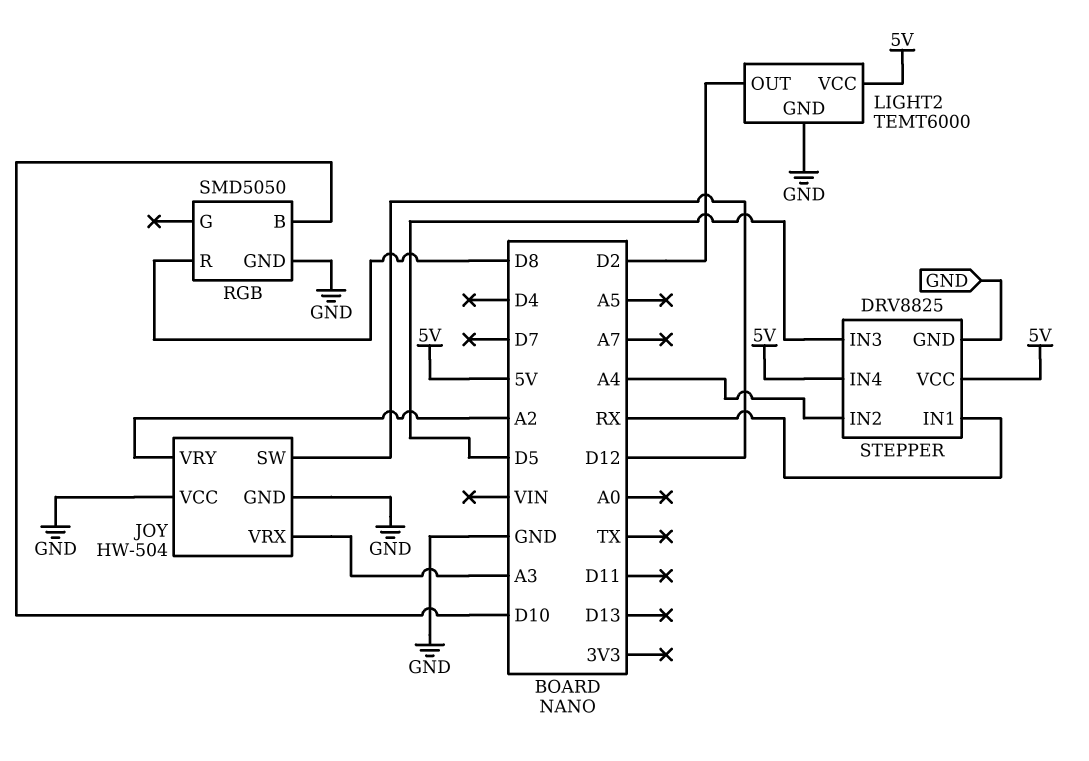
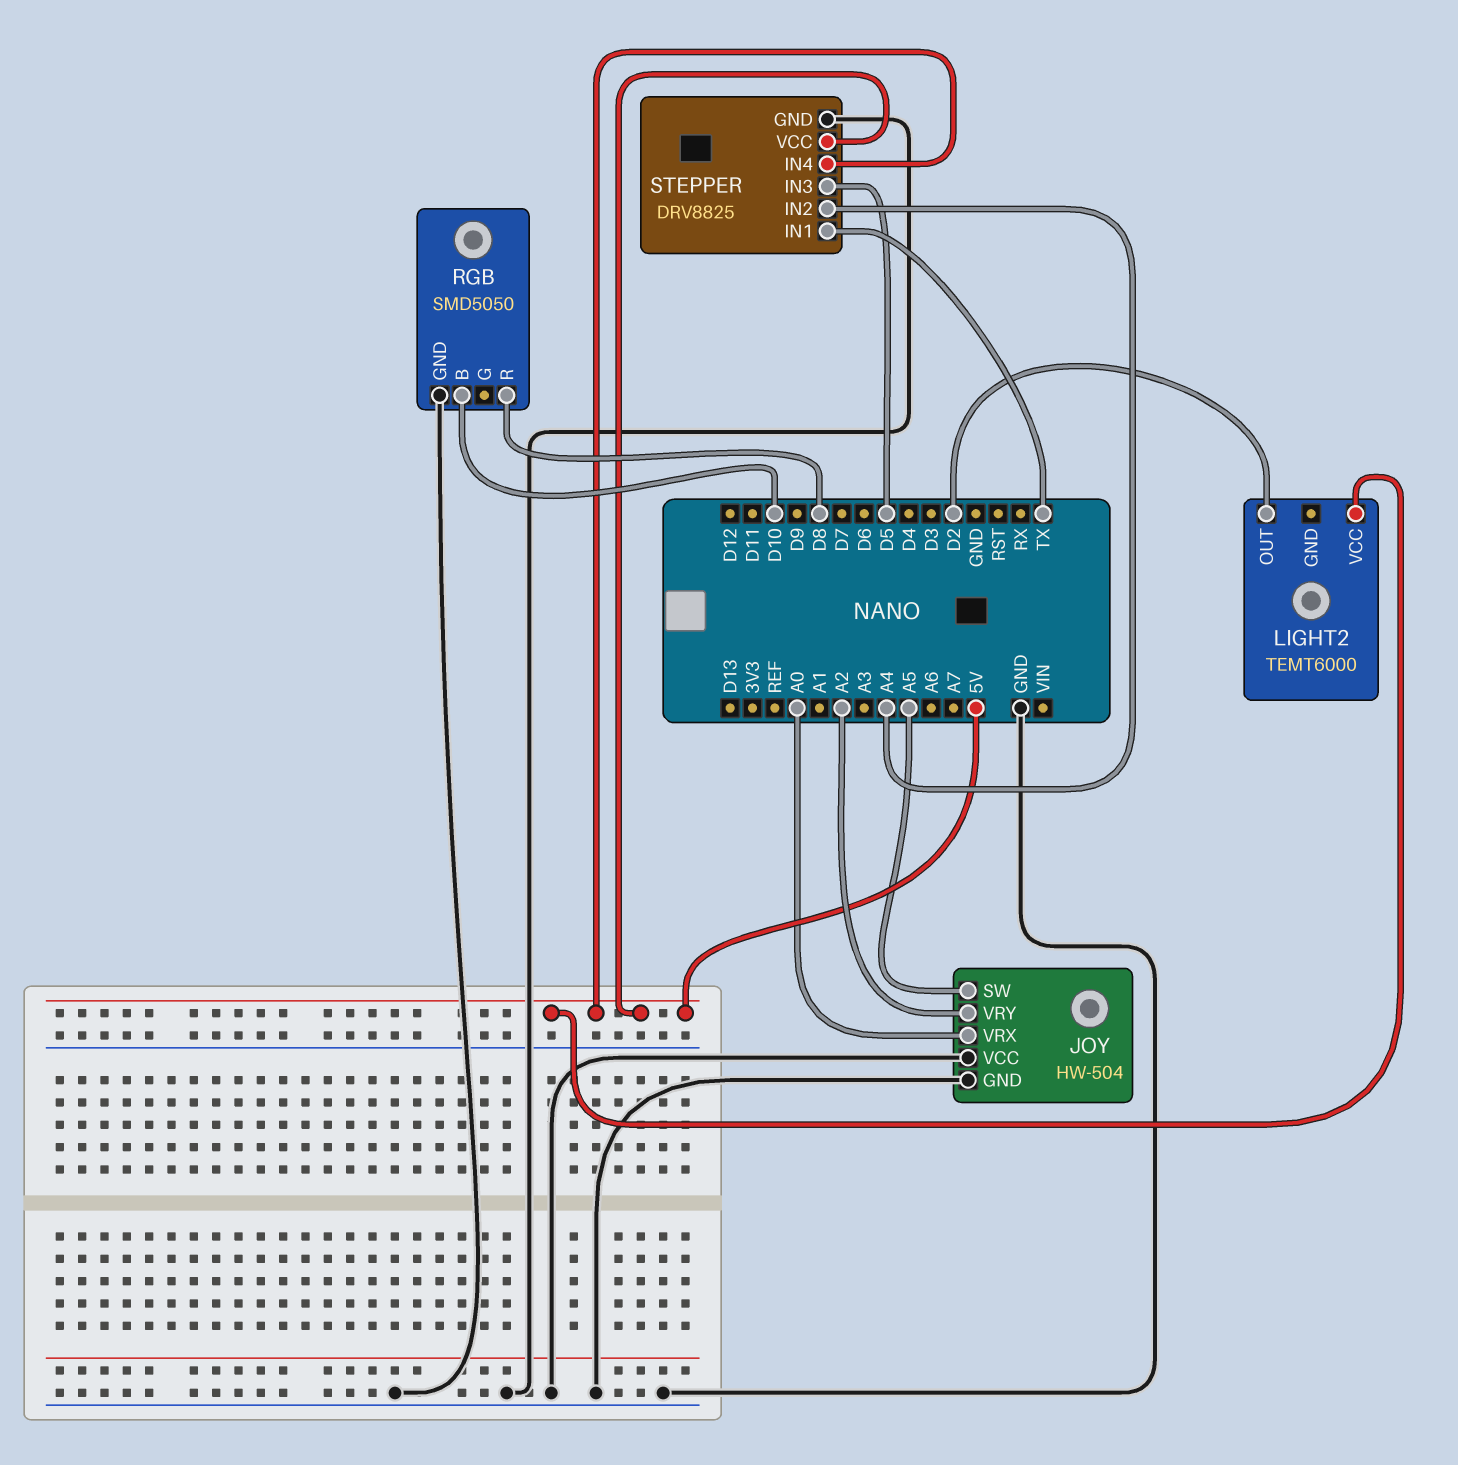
JOY pin SW: D12 -> A5
JOY pin VRX: A3 -> A0
LIGHT2 pin GND: GND -> none
STEPPER pin IN1: RX -> TX

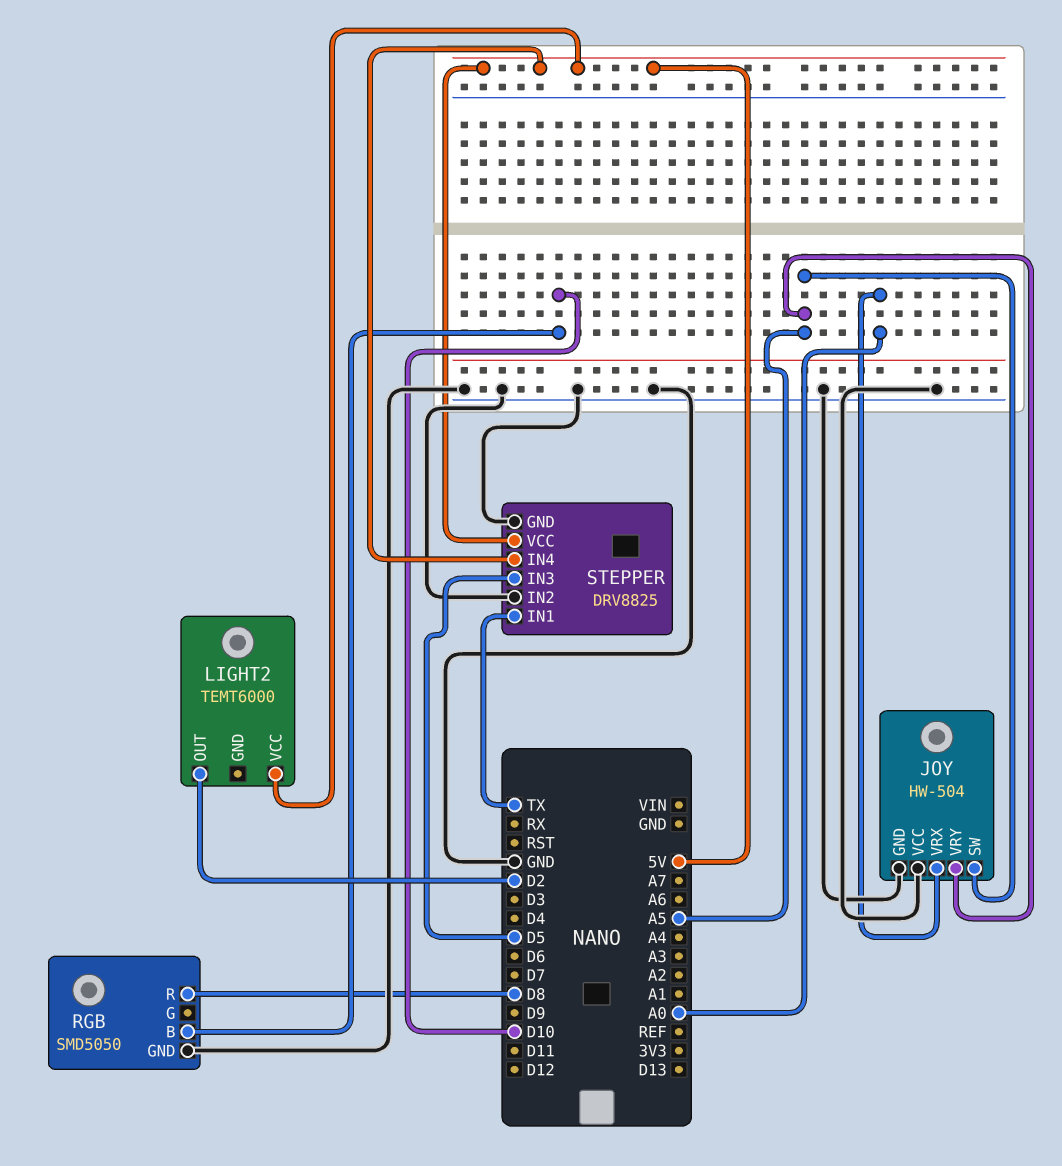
JOY pin VRY: A2 -> A5
STEPPER pin IN2: A4 -> GND

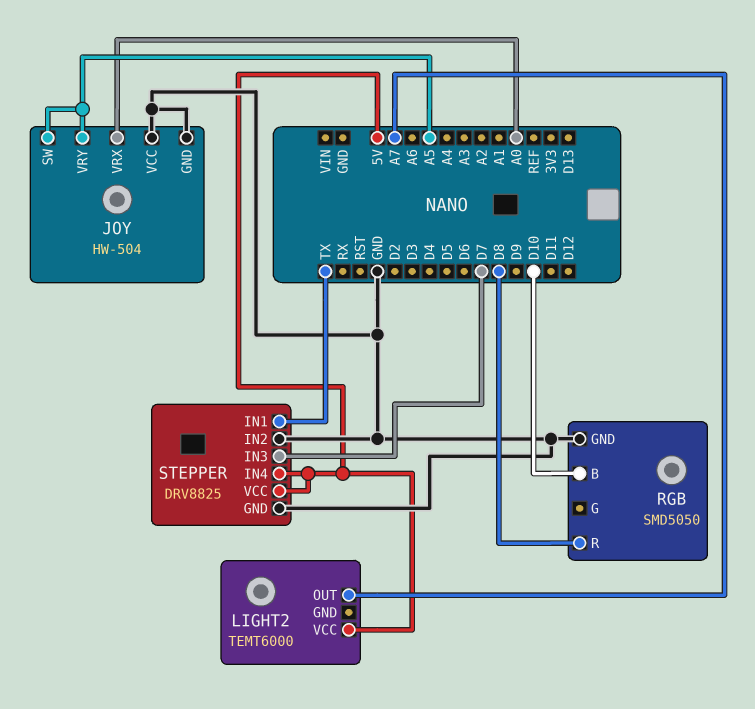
LIGHT2 pin OUT: D2 -> A7
STEPPER pin IN3: D5 -> D7

